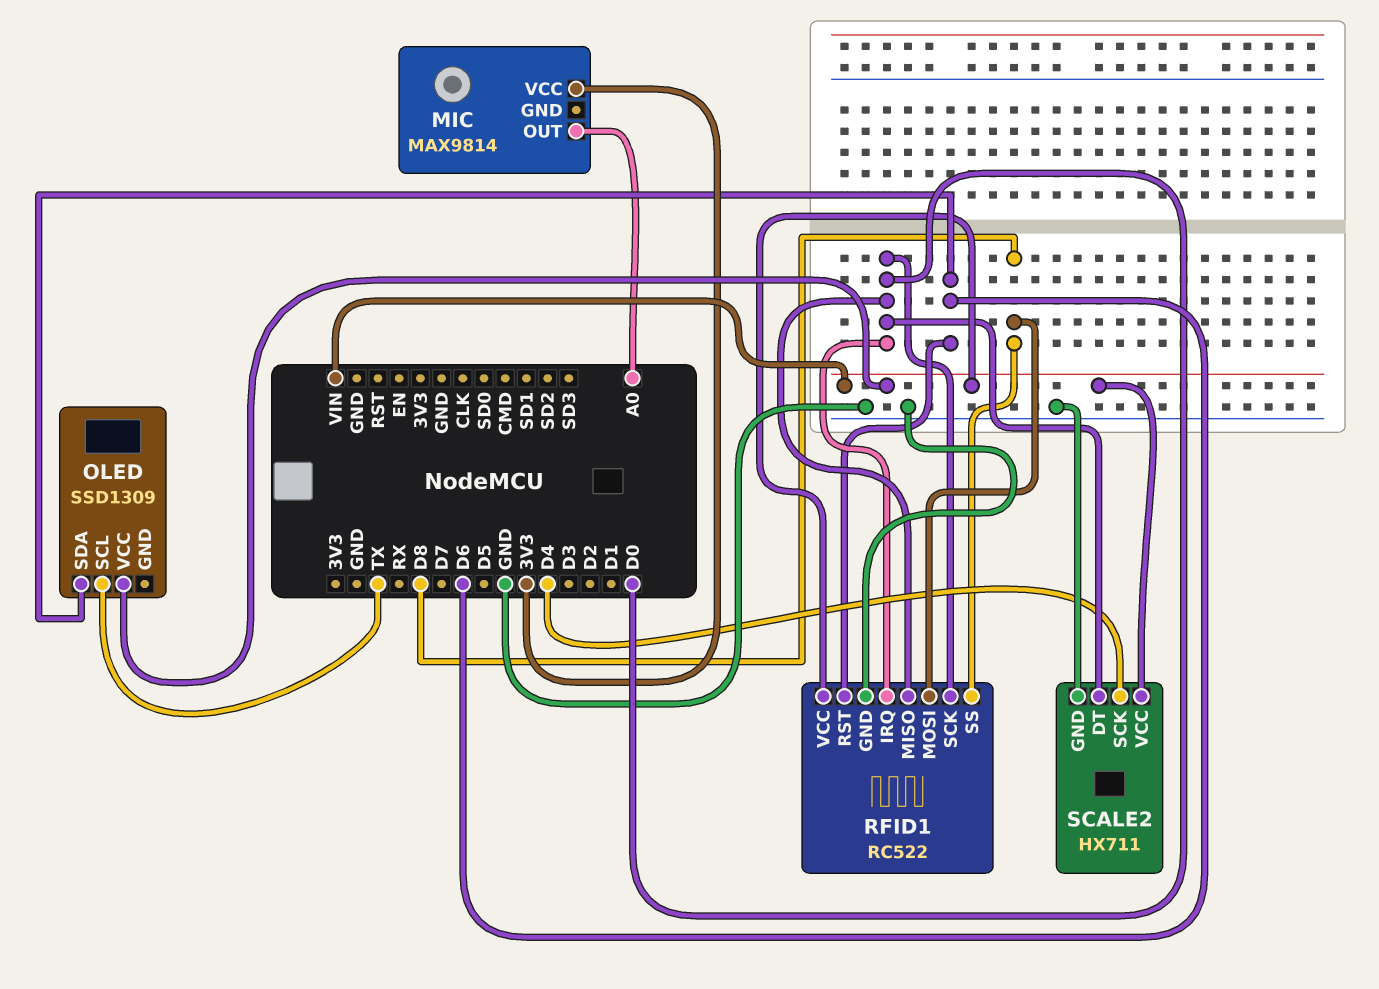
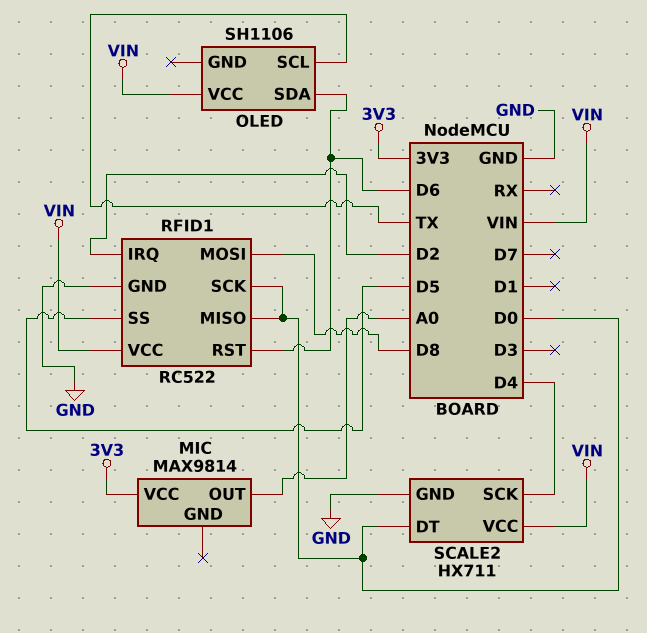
OLED: SSD1309 -> SH1106
RFID1 pin IRQ: D0 -> D2
RFID1 pin SS: D8 -> D5

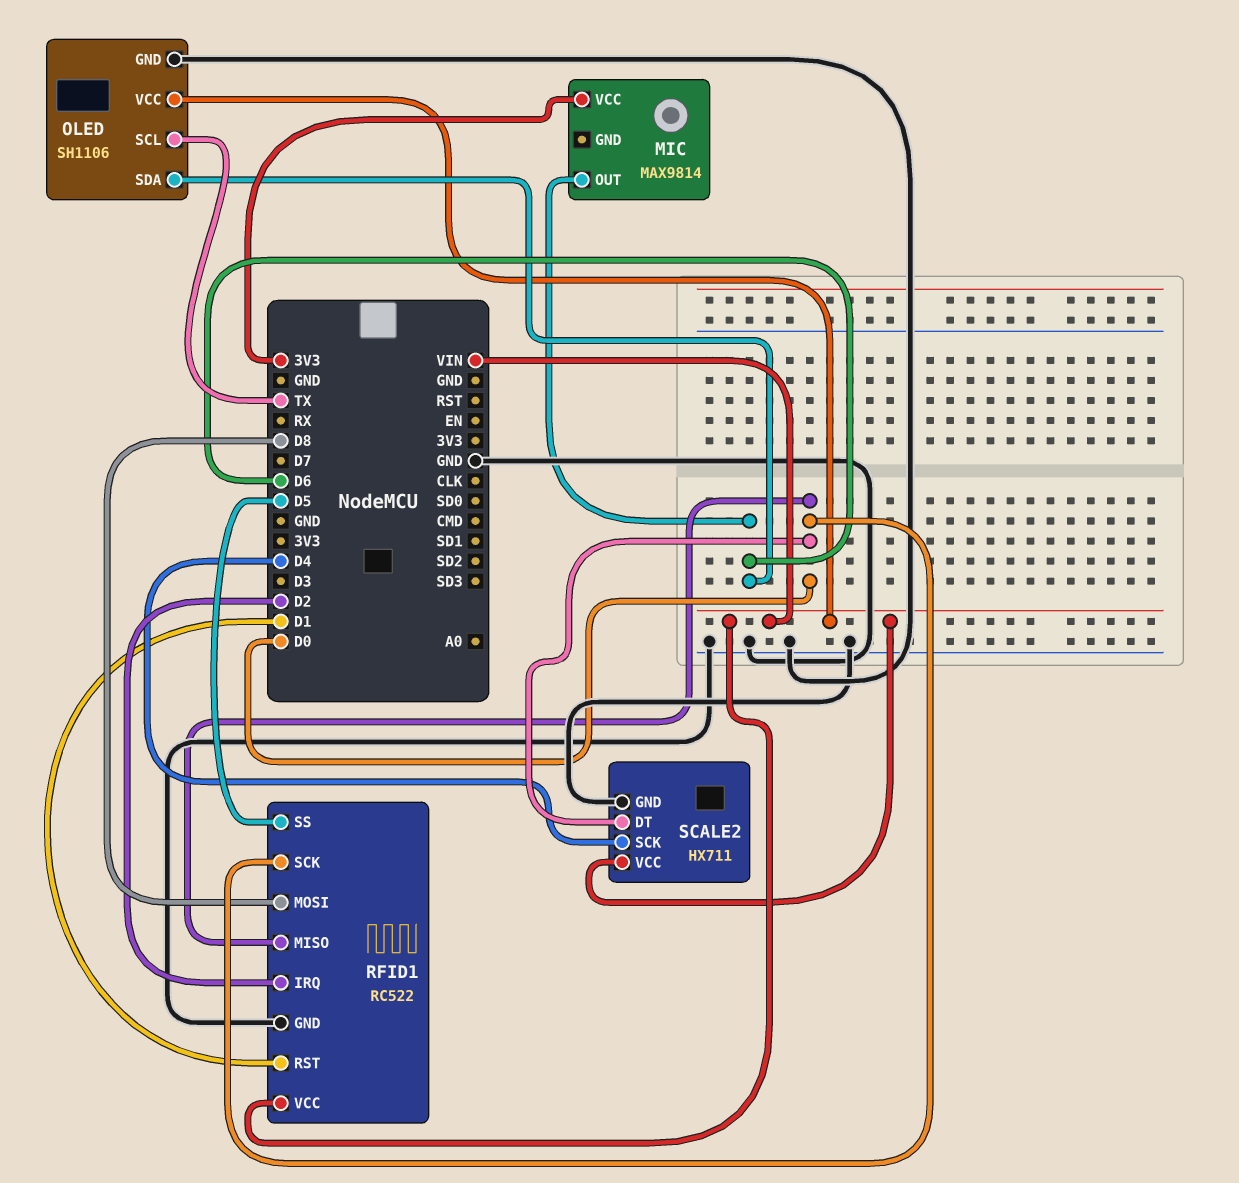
MIC pin OUT: A0 -> D6
OLED pin GND: none -> GND
RFID1 pin RST: D6 -> D1

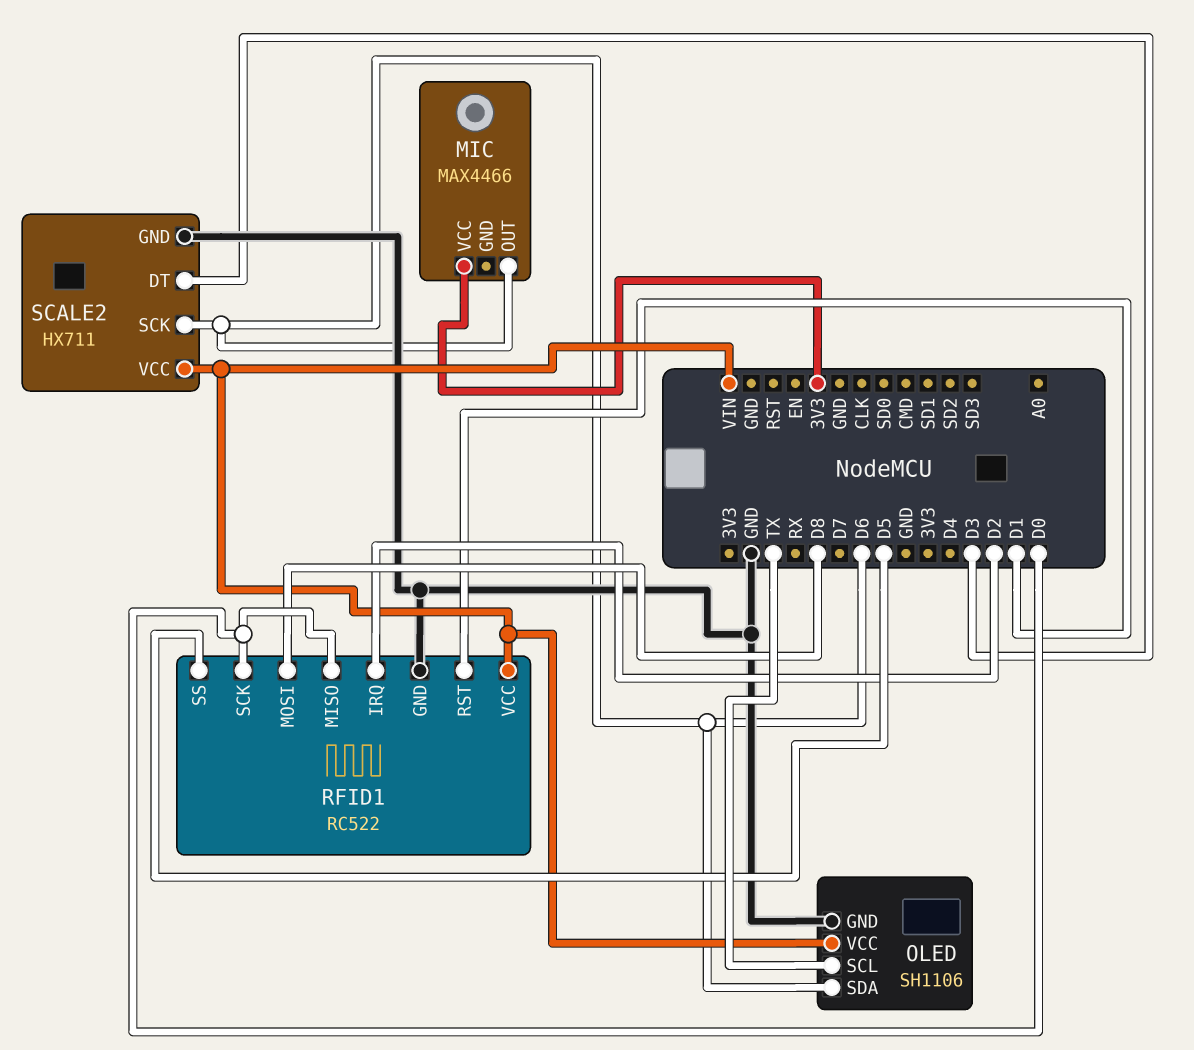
MIC: MAX9814 -> MAX4466
SCALE2 pin DT: D0 -> D3
SCALE2 pin SCK: D4 -> D6

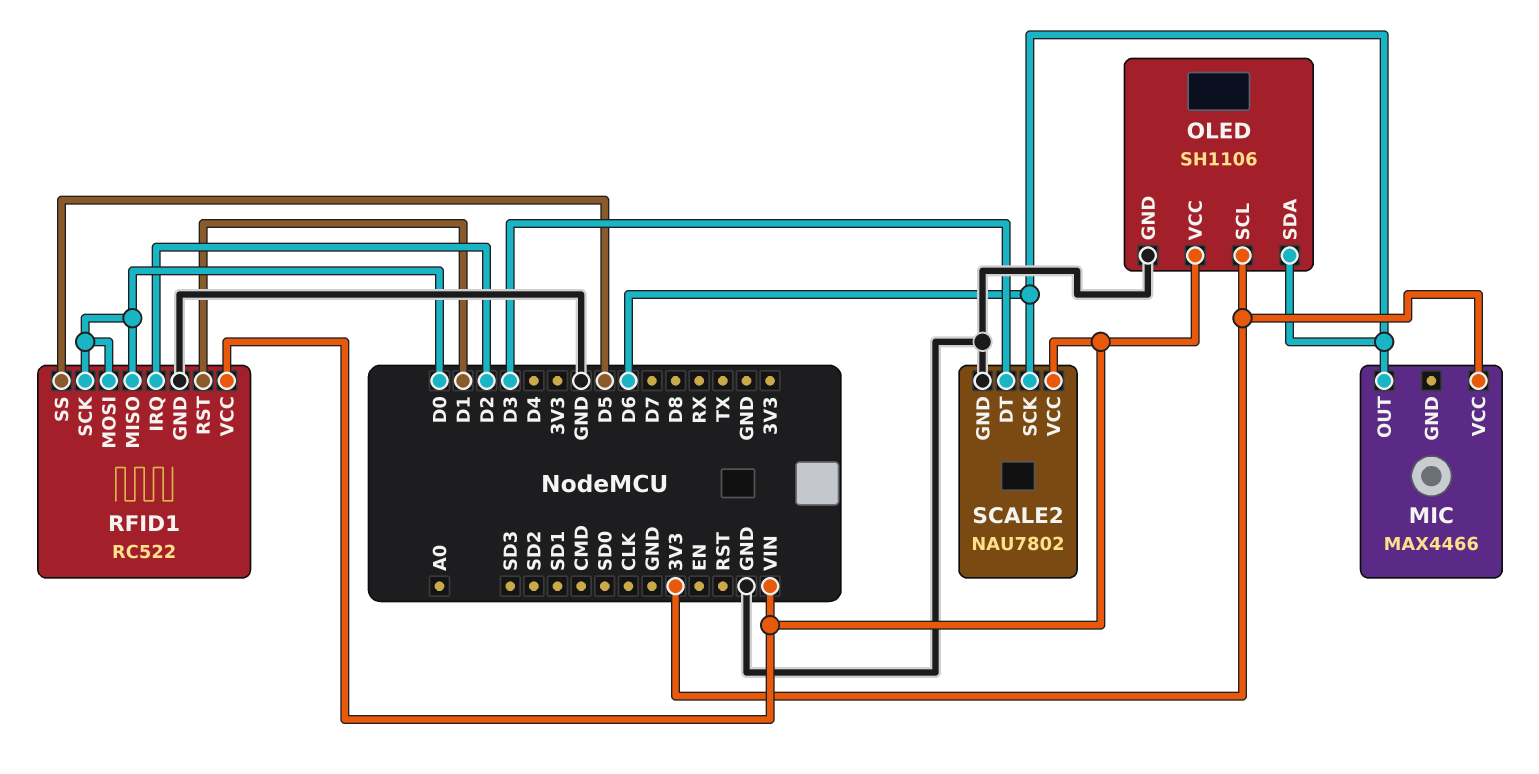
OLED pin SCL: TX -> 3V3
RFID1 pin MOSI: D8 -> D0
SCALE2: HX711 -> NAU7802

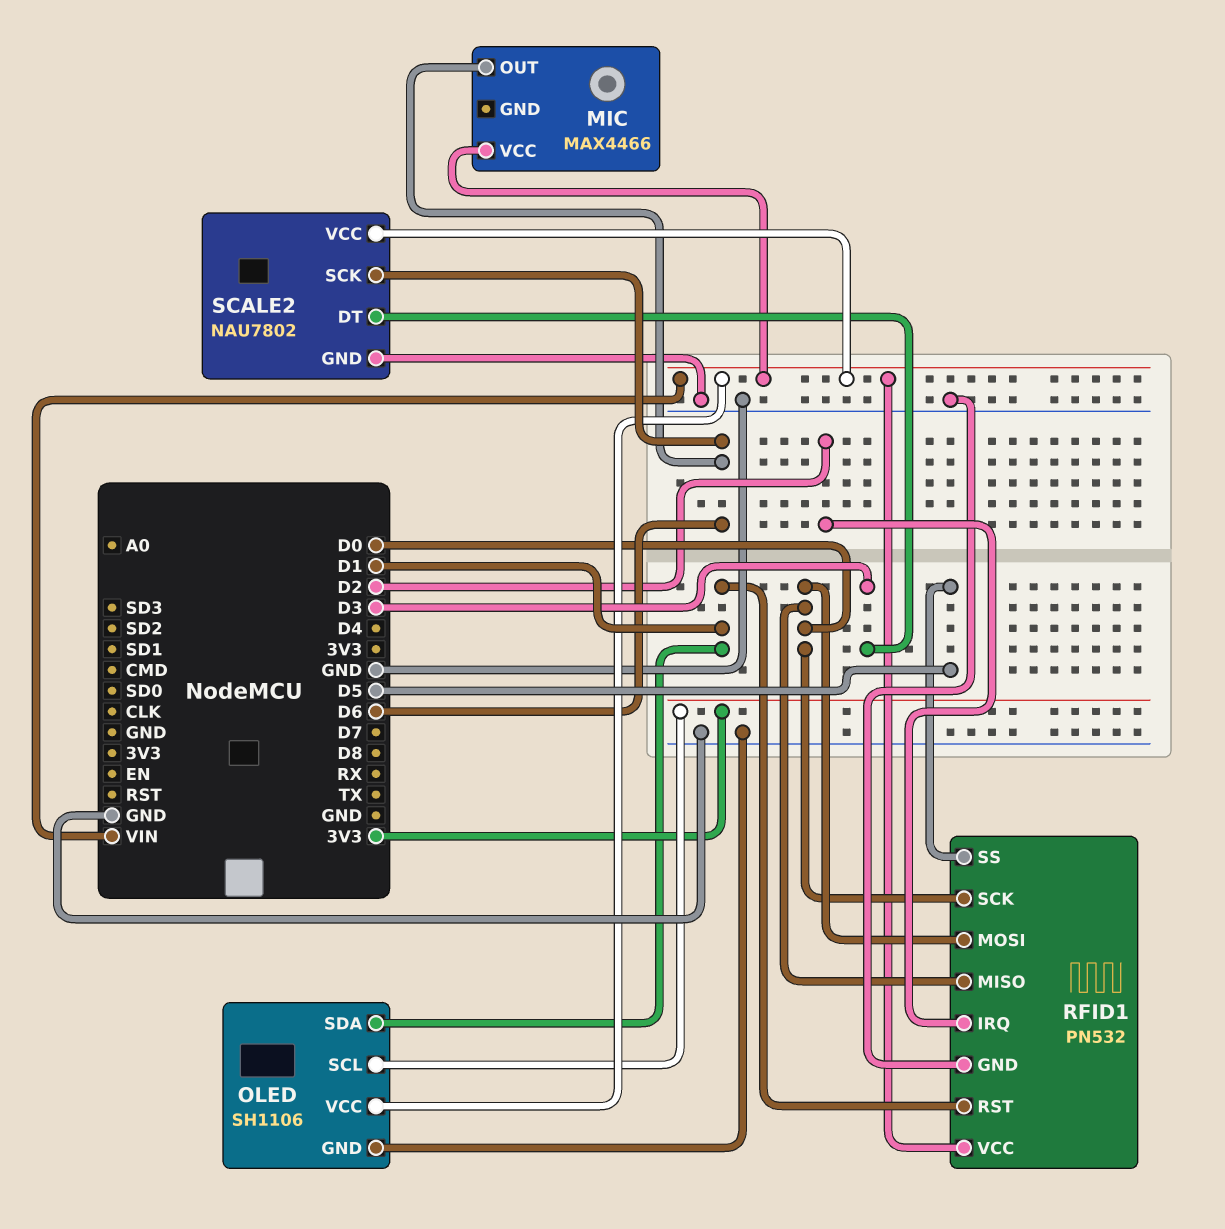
MIC pin VCC: 3V3 -> VIN
OLED pin SDA: D6 -> D1
RFID1: RC522 -> PN532

